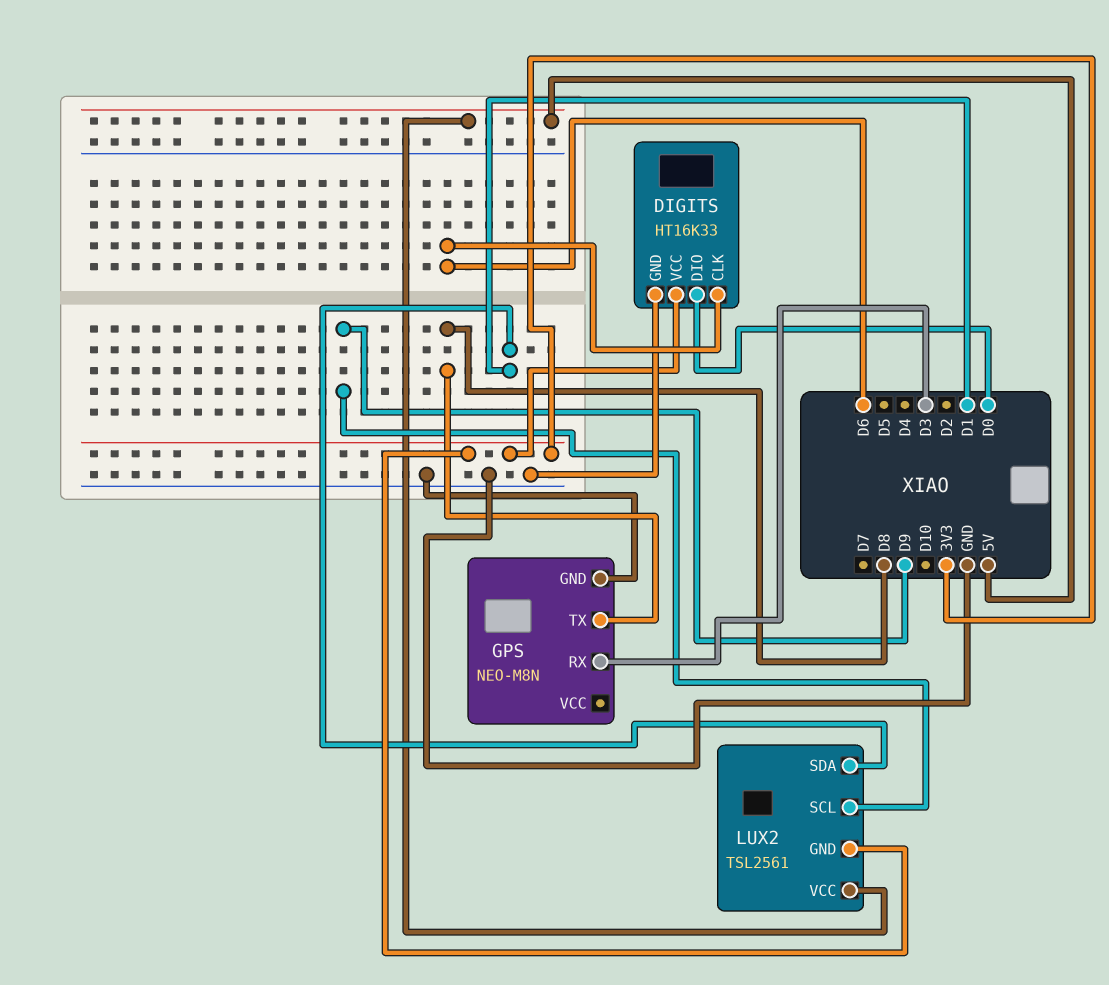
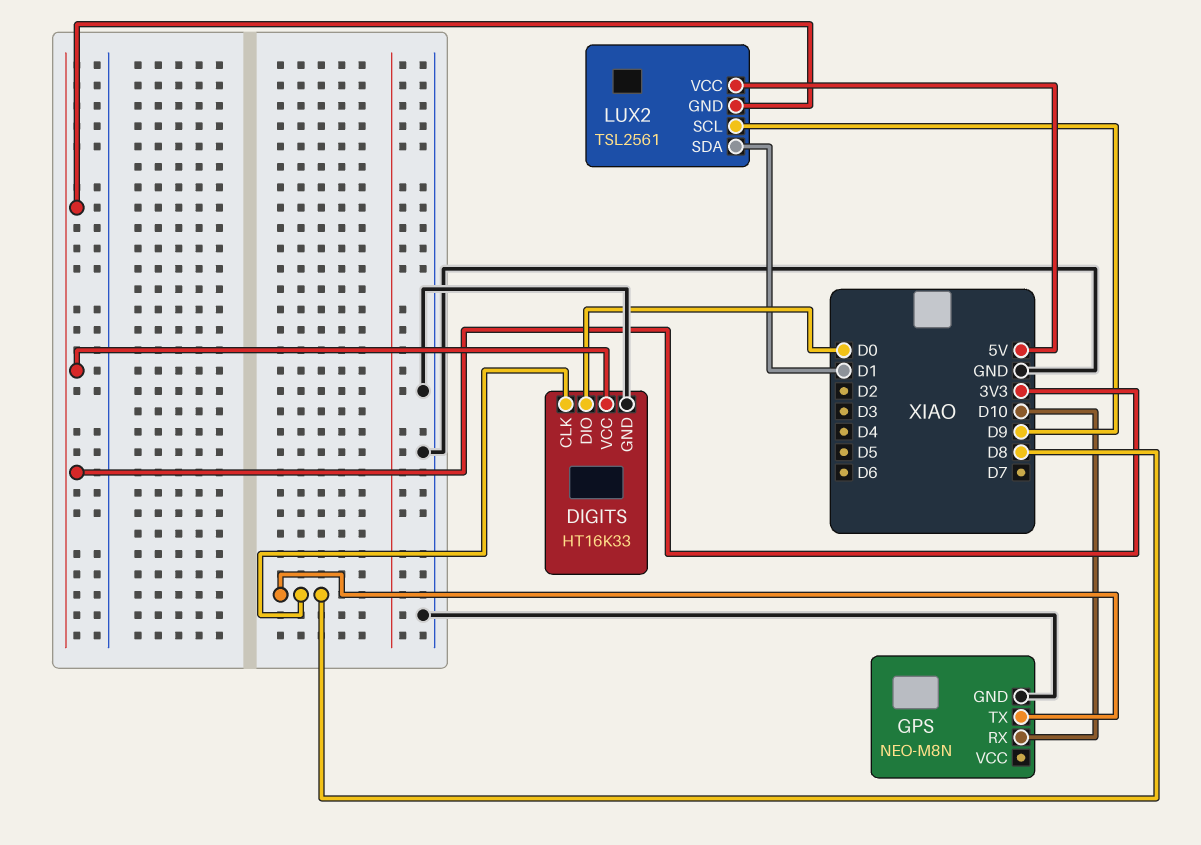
DIGITS pin CLK: D6 -> D8
GPS pin RX: D3 -> D10

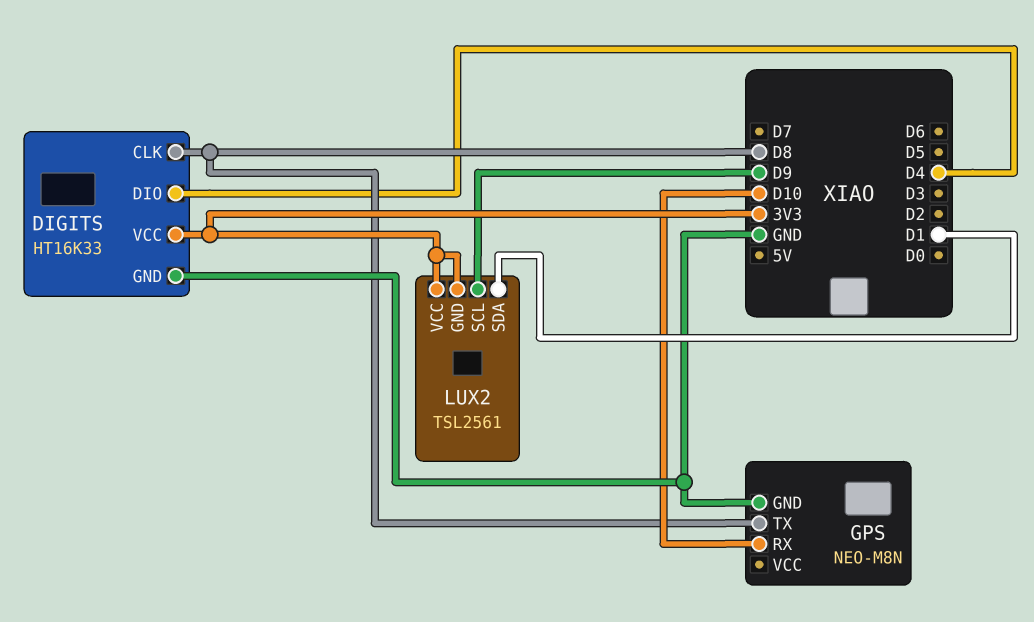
DIGITS pin DIO: D0 -> D4
LUX2 pin VCC: 5V -> 3V3

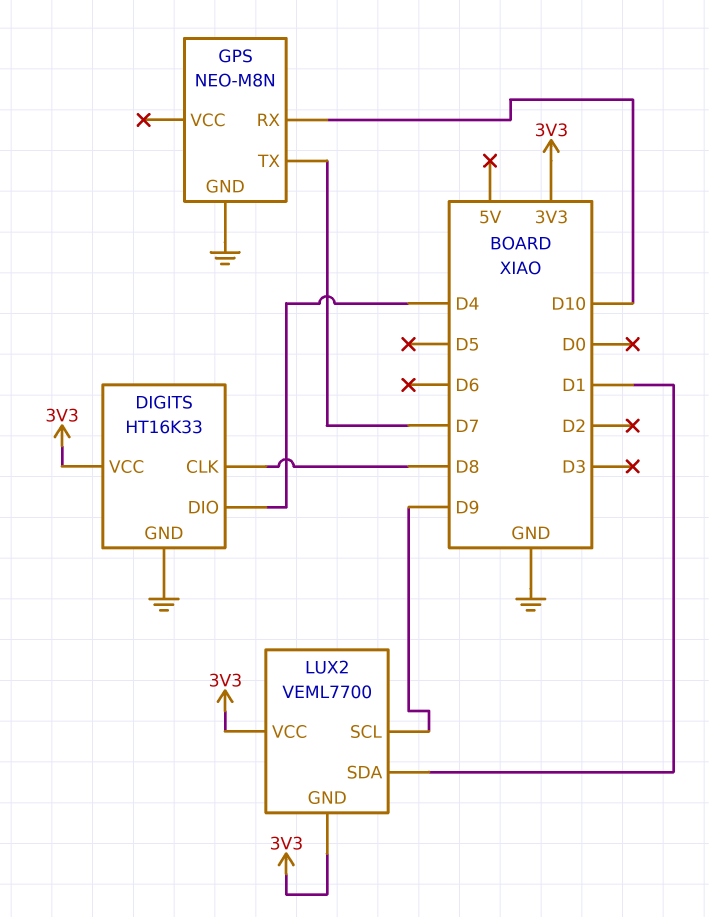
GPS pin TX: D8 -> D7
LUX2: TSL2561 -> VEML7700

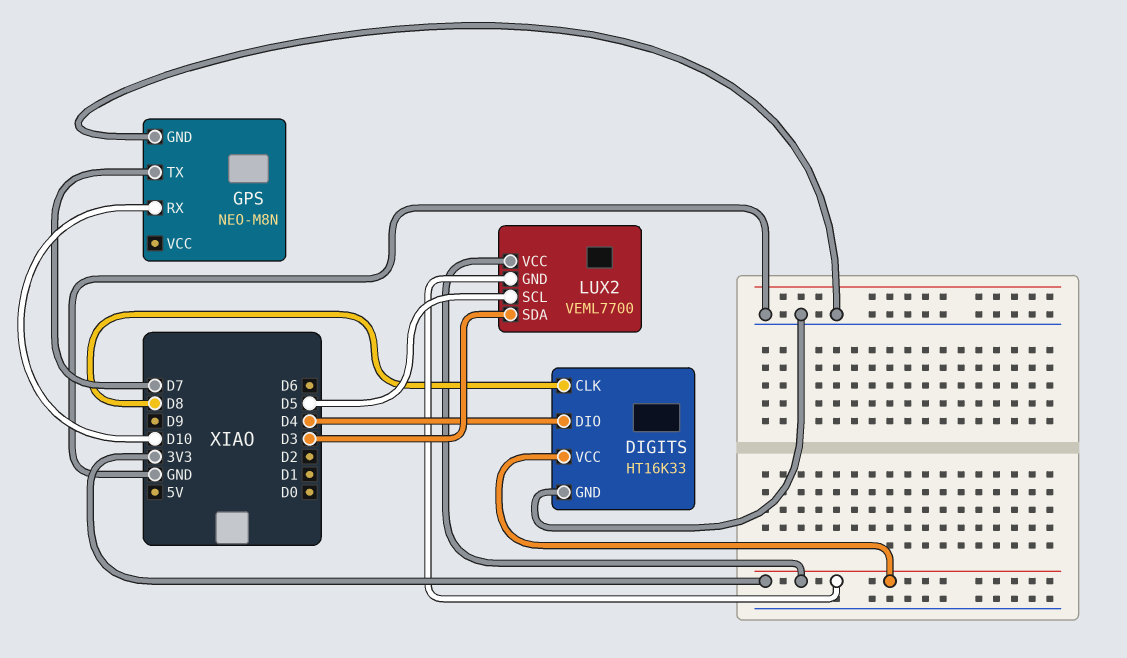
LUX2 pin SCL: D9 -> D5
LUX2 pin SDA: D1 -> D3

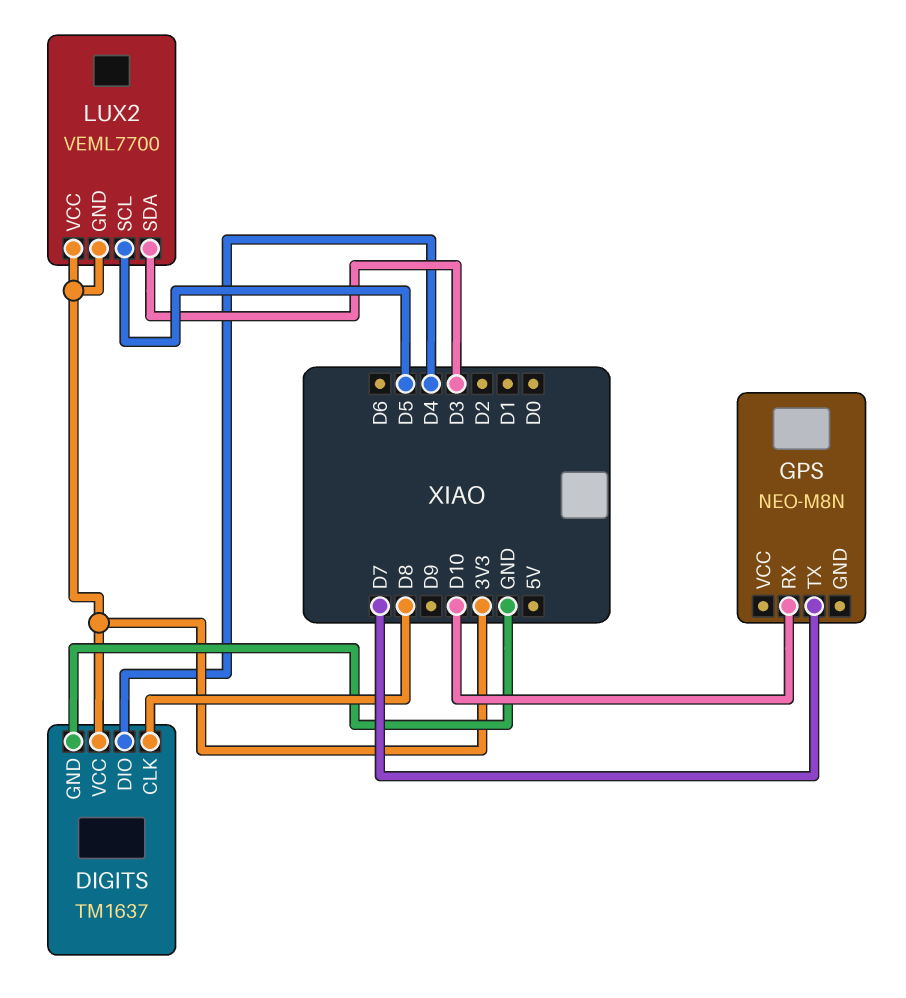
DIGITS: HT16K33 -> TM1637
GPS pin GND: GND -> none

